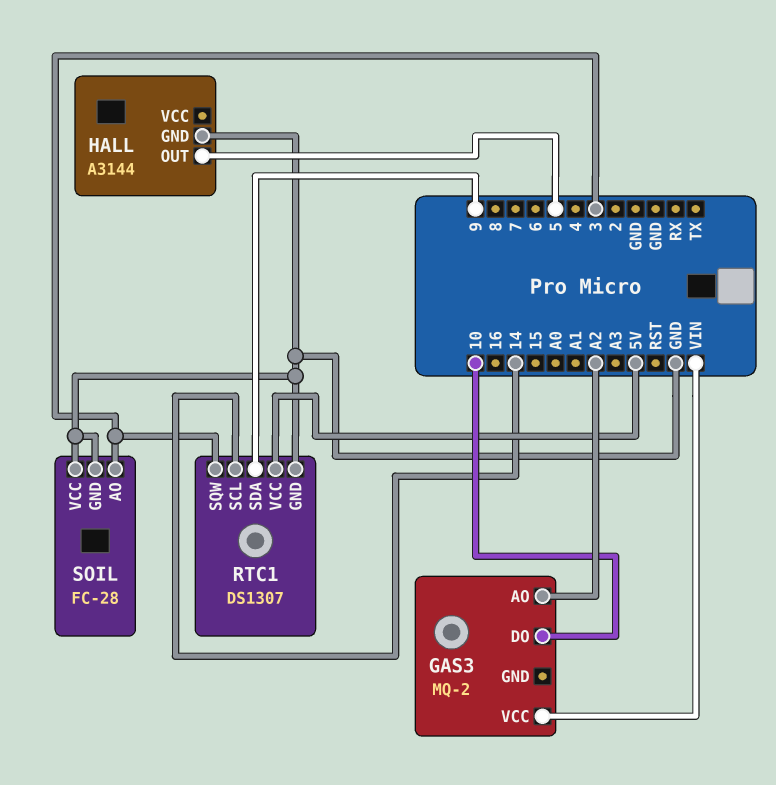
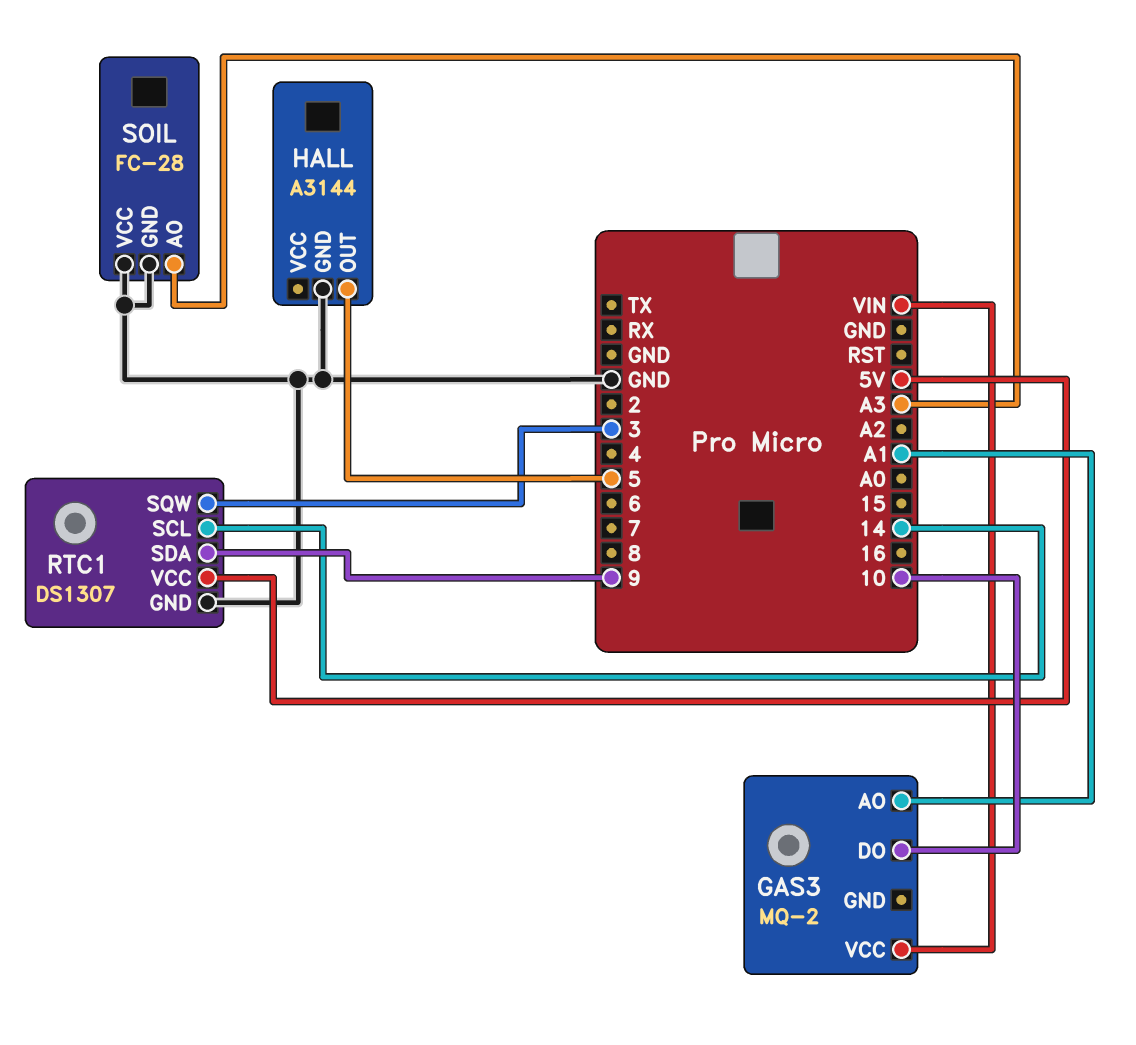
GAS3 pin AO: A2 -> A1
SOIL pin AO: 3 -> A3

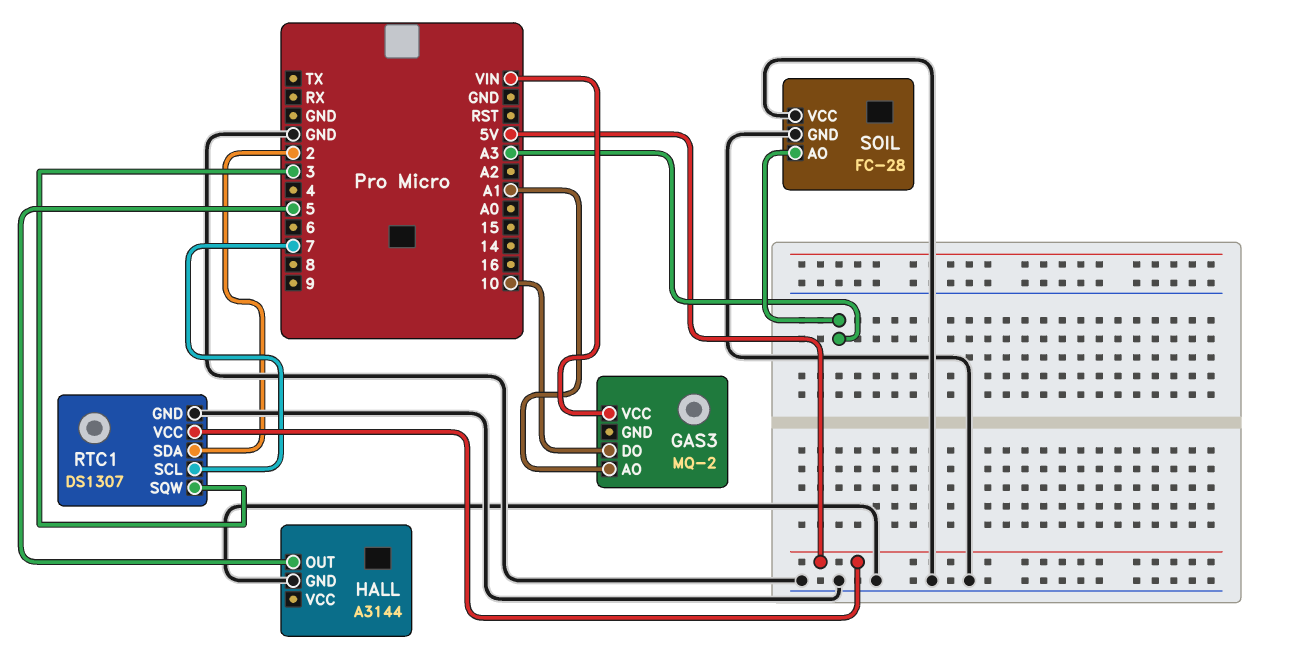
RTC1 pin SCL: 14 -> 7
RTC1 pin SDA: 9 -> 2

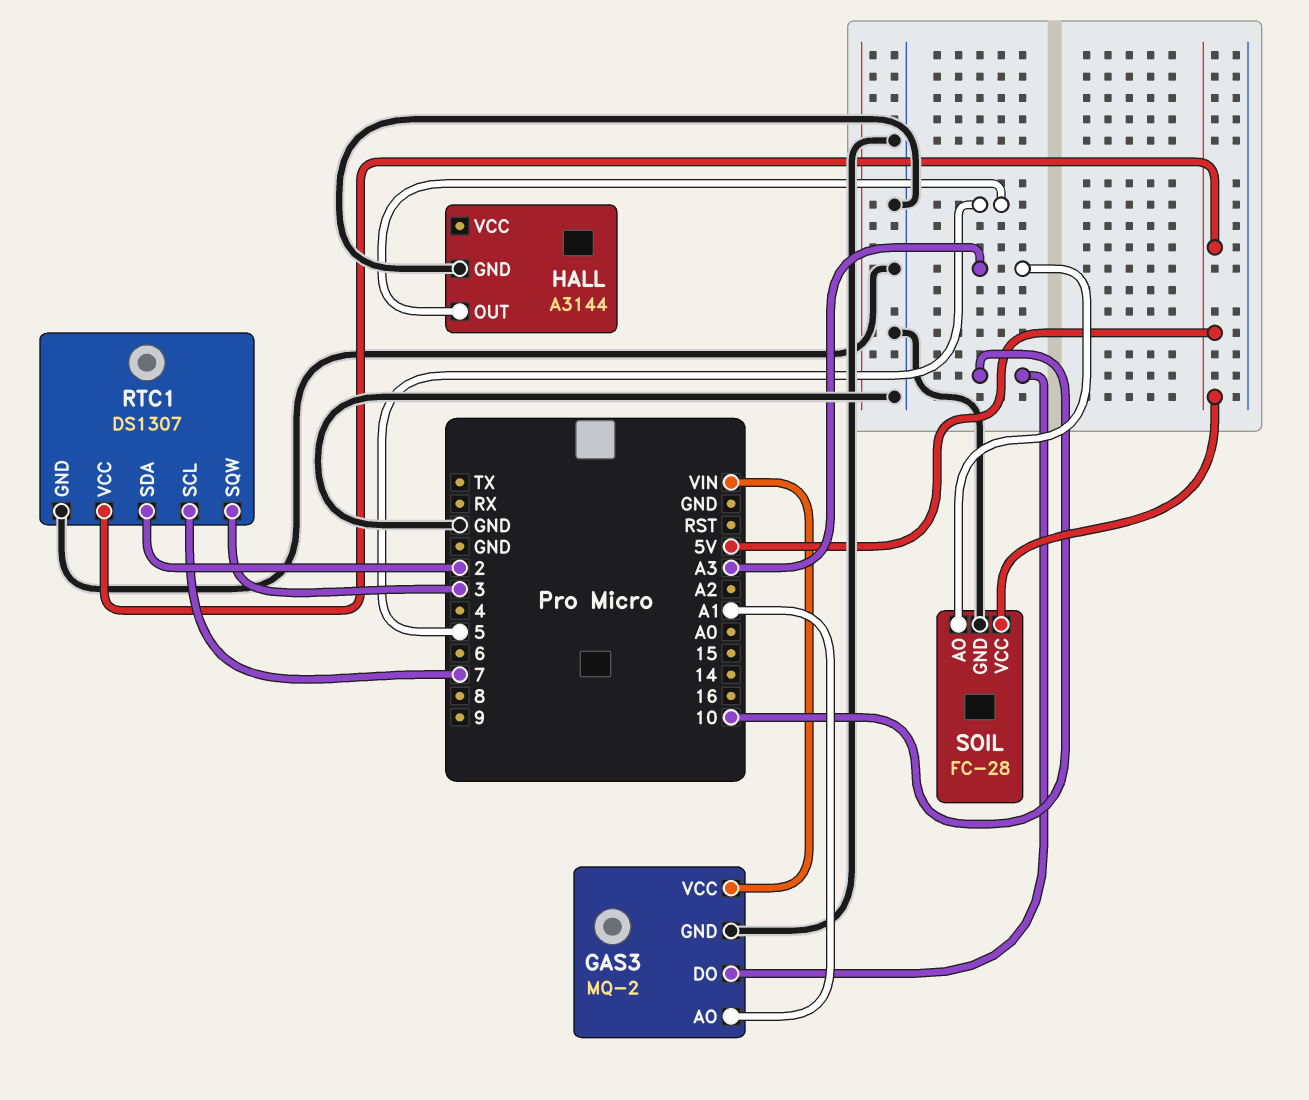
GAS3 pin GND: none -> GND
SOIL pin VCC: GND -> 5V

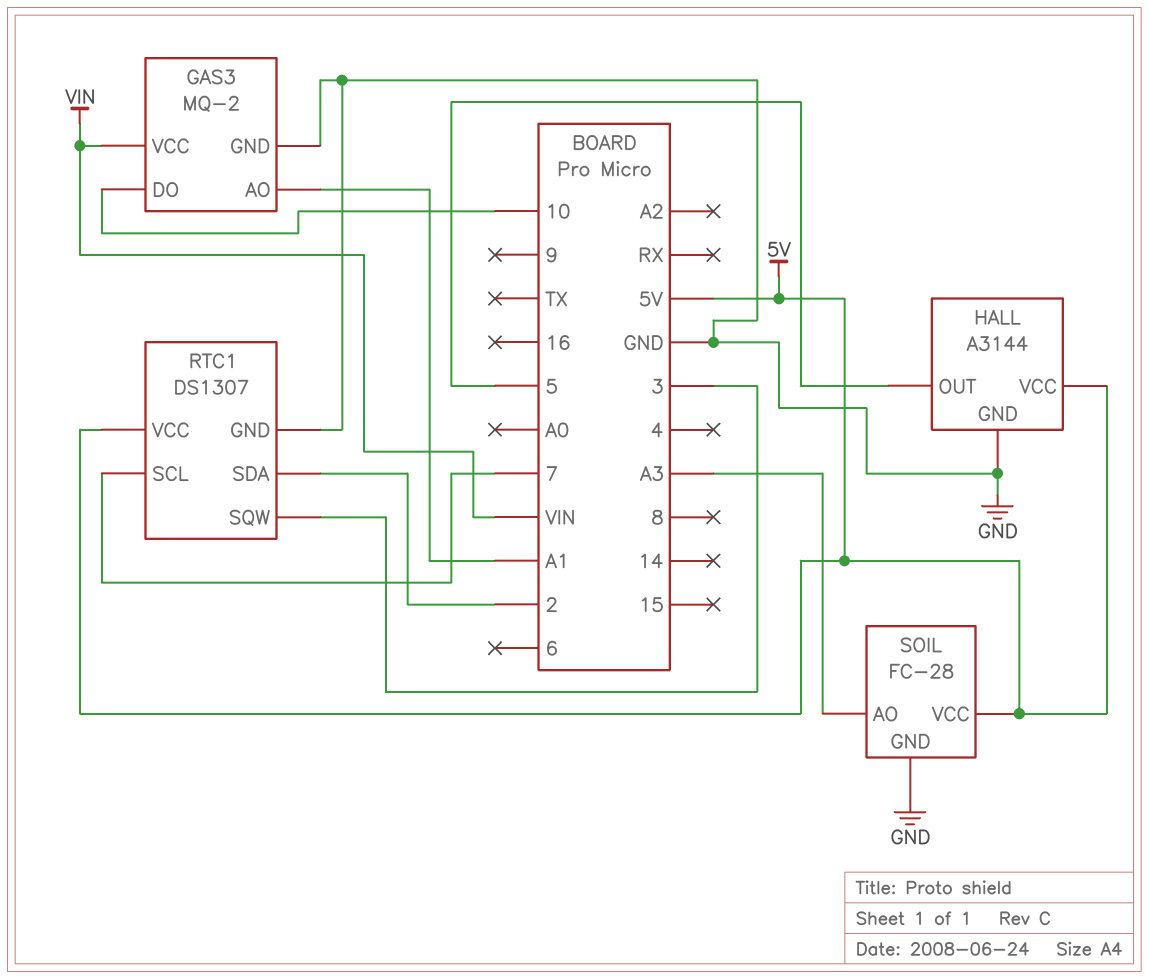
HALL pin VCC: none -> 5V

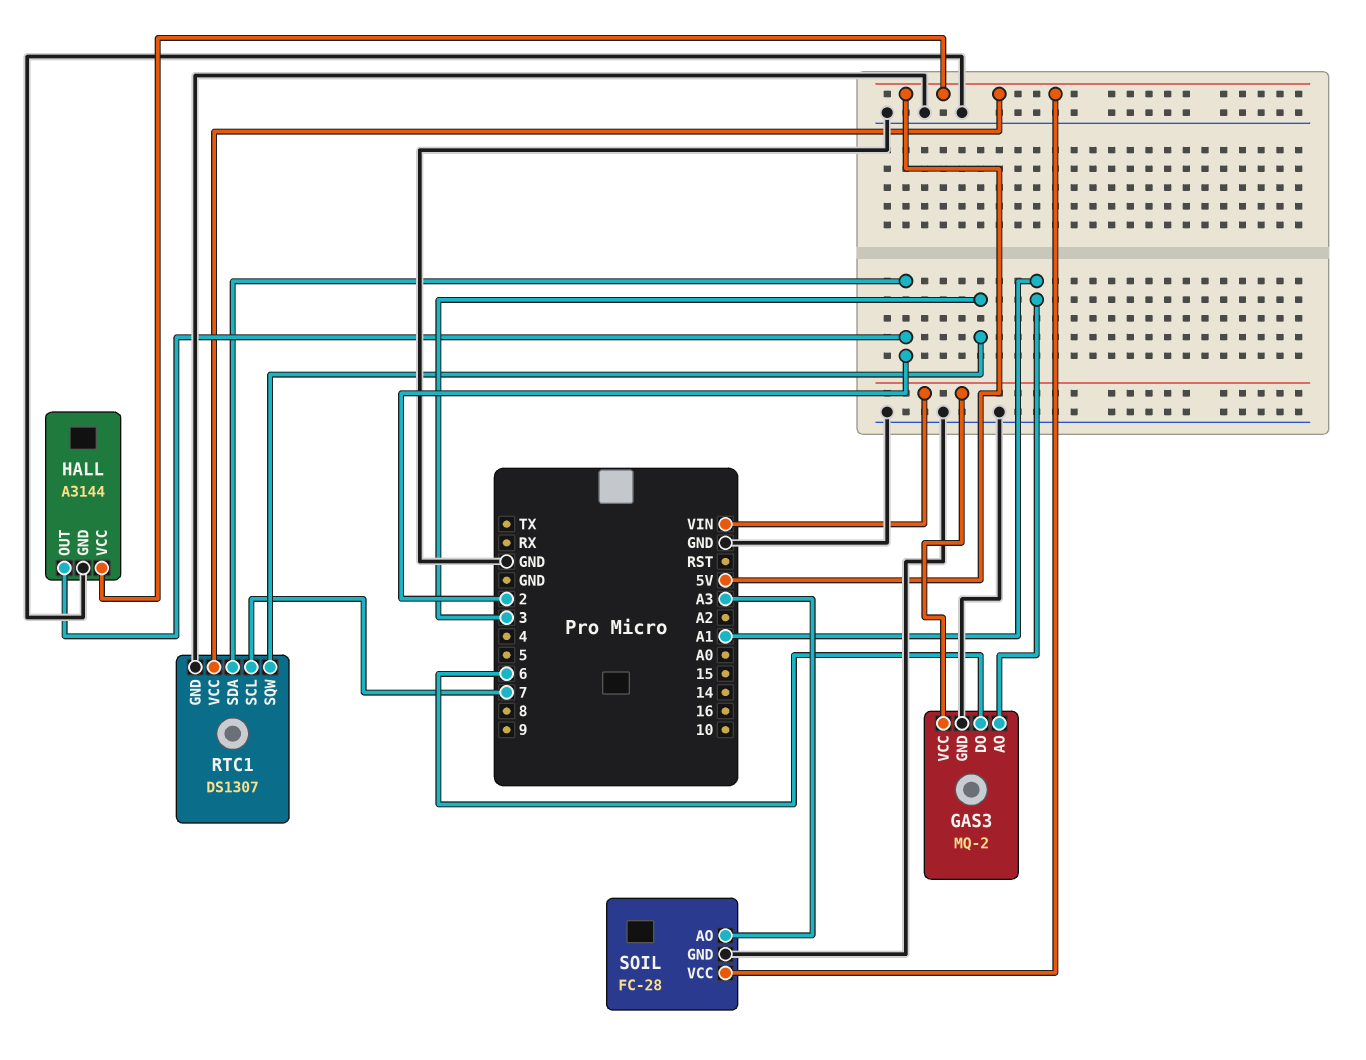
GAS3 pin DO: 10 -> 6
HALL pin OUT: 5 -> 2

